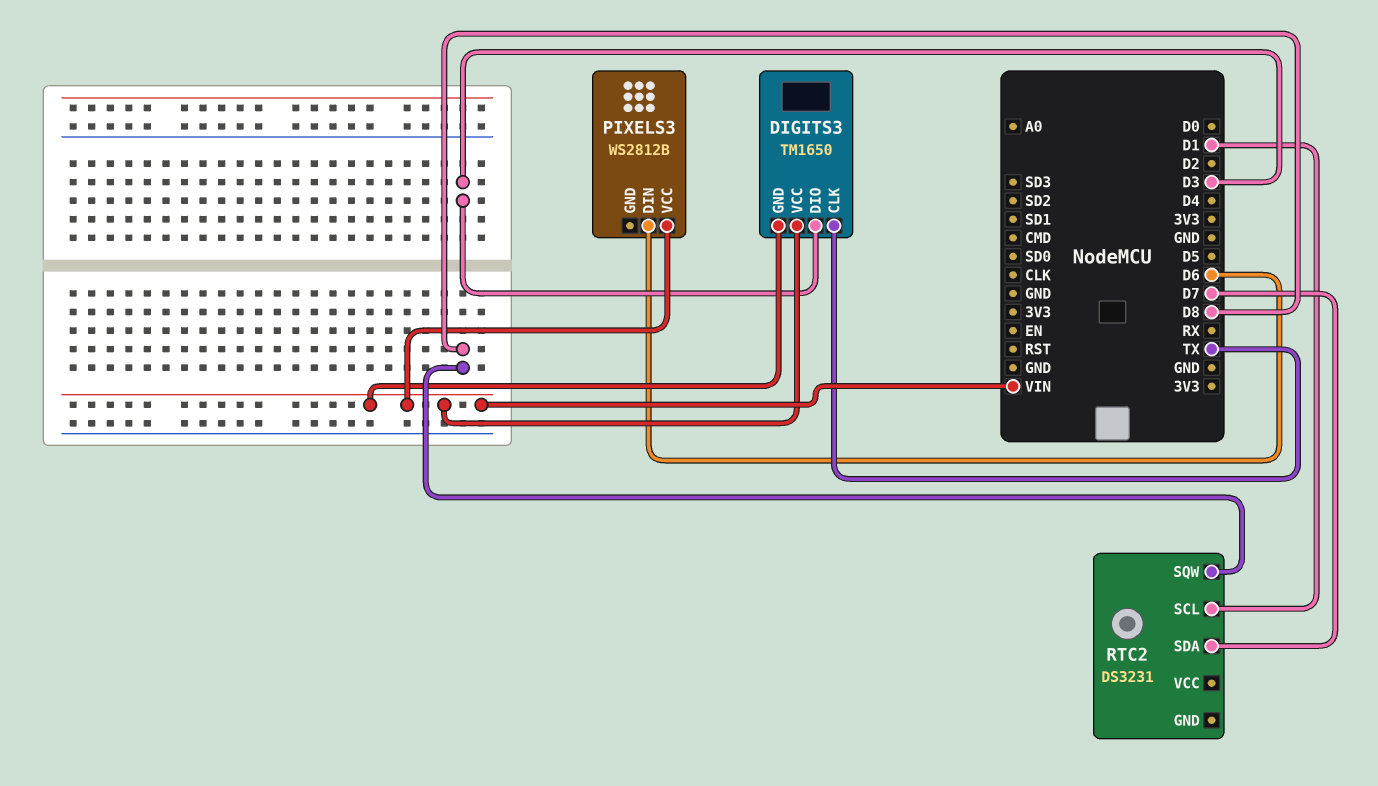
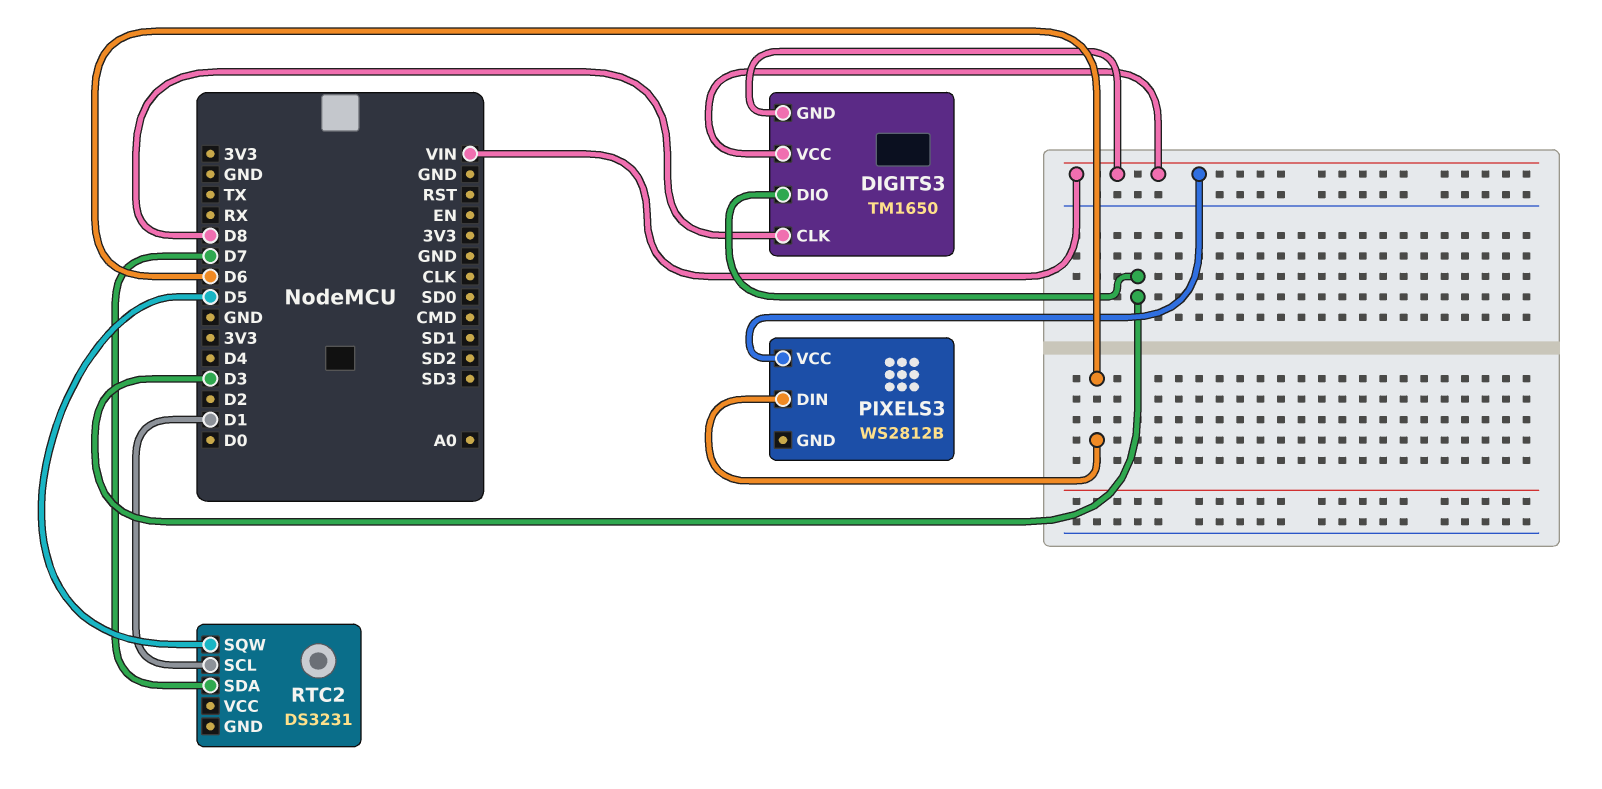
DIGITS3 pin CLK: TX -> D8
RTC2 pin SQW: D8 -> D5

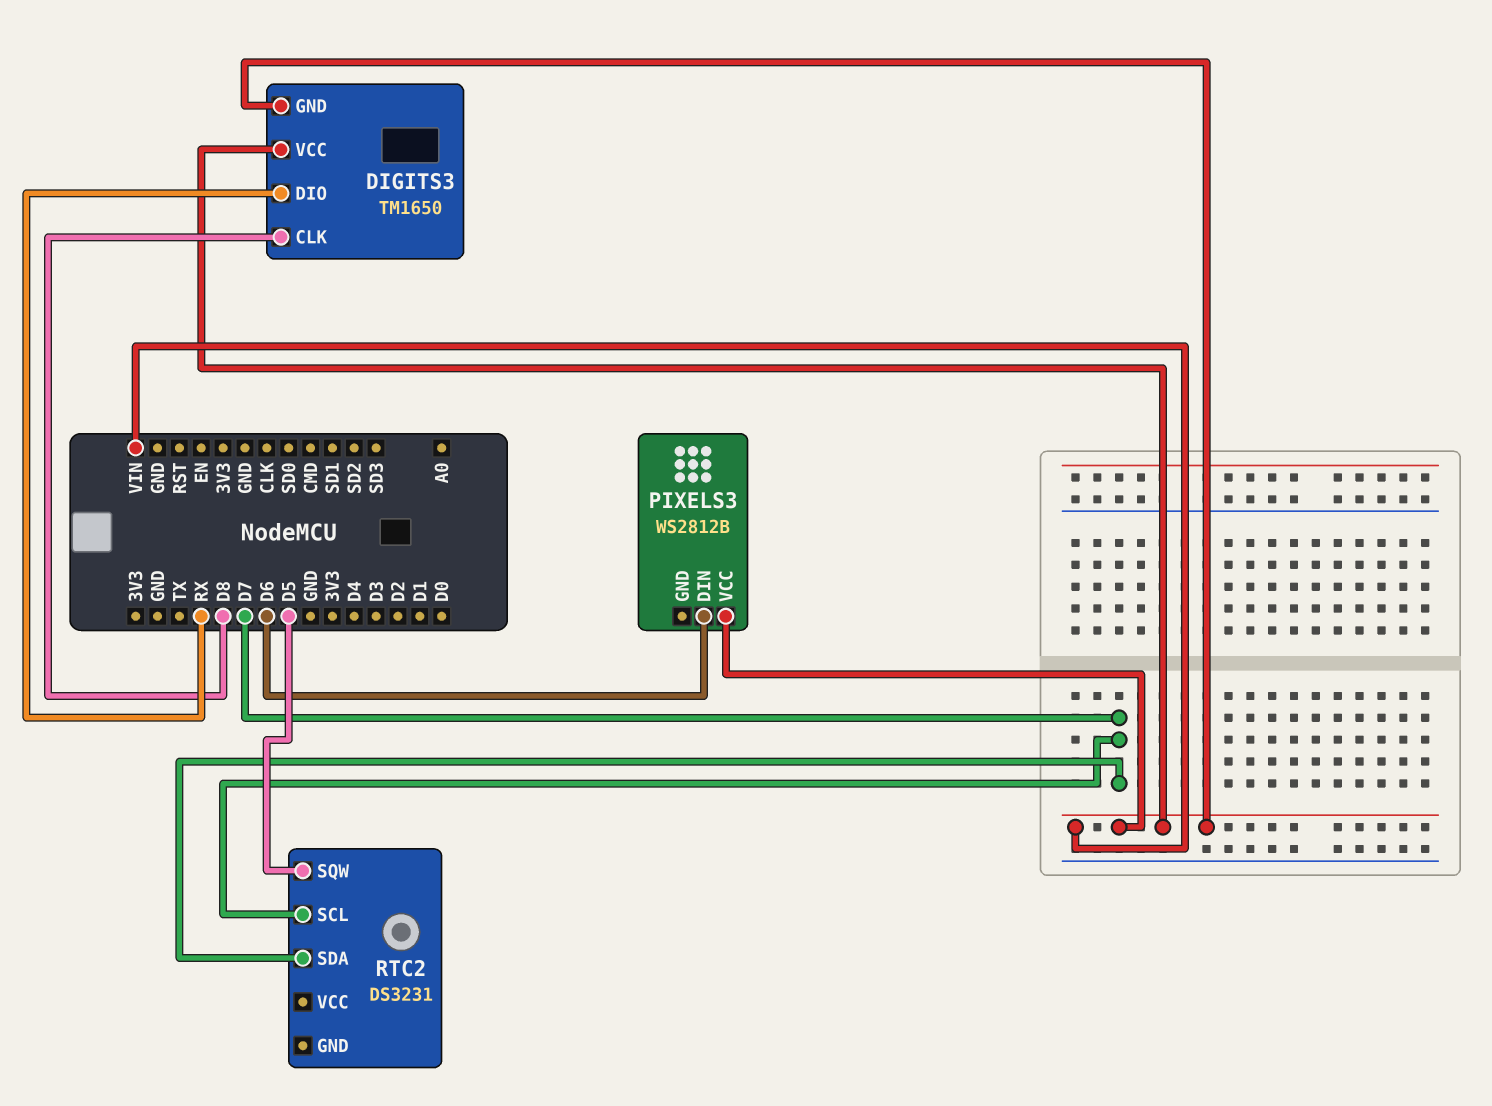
DIGITS3 pin DIO: D3 -> RX
RTC2 pin SCL: D1 -> D7

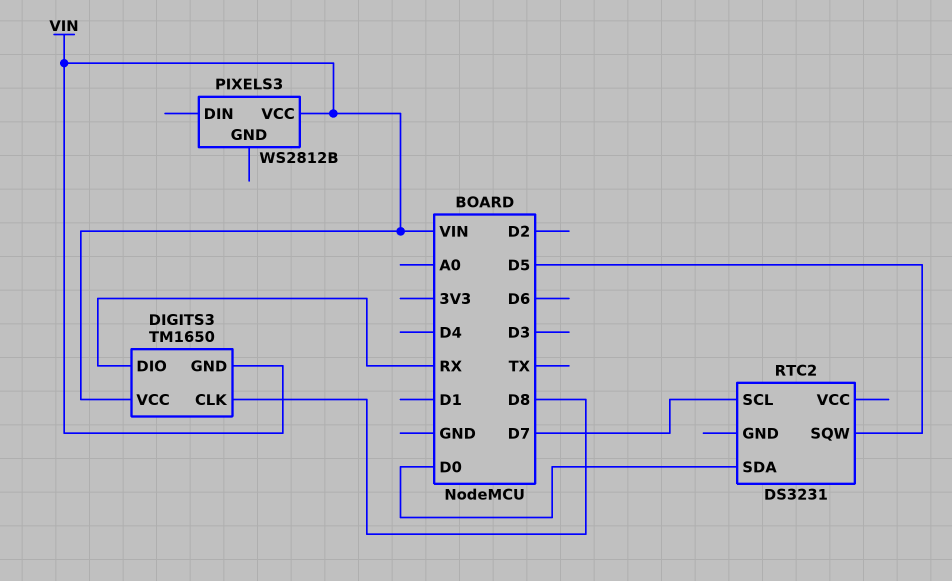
PIXELS3 pin DIN: D6 -> none
RTC2 pin SDA: D7 -> D0

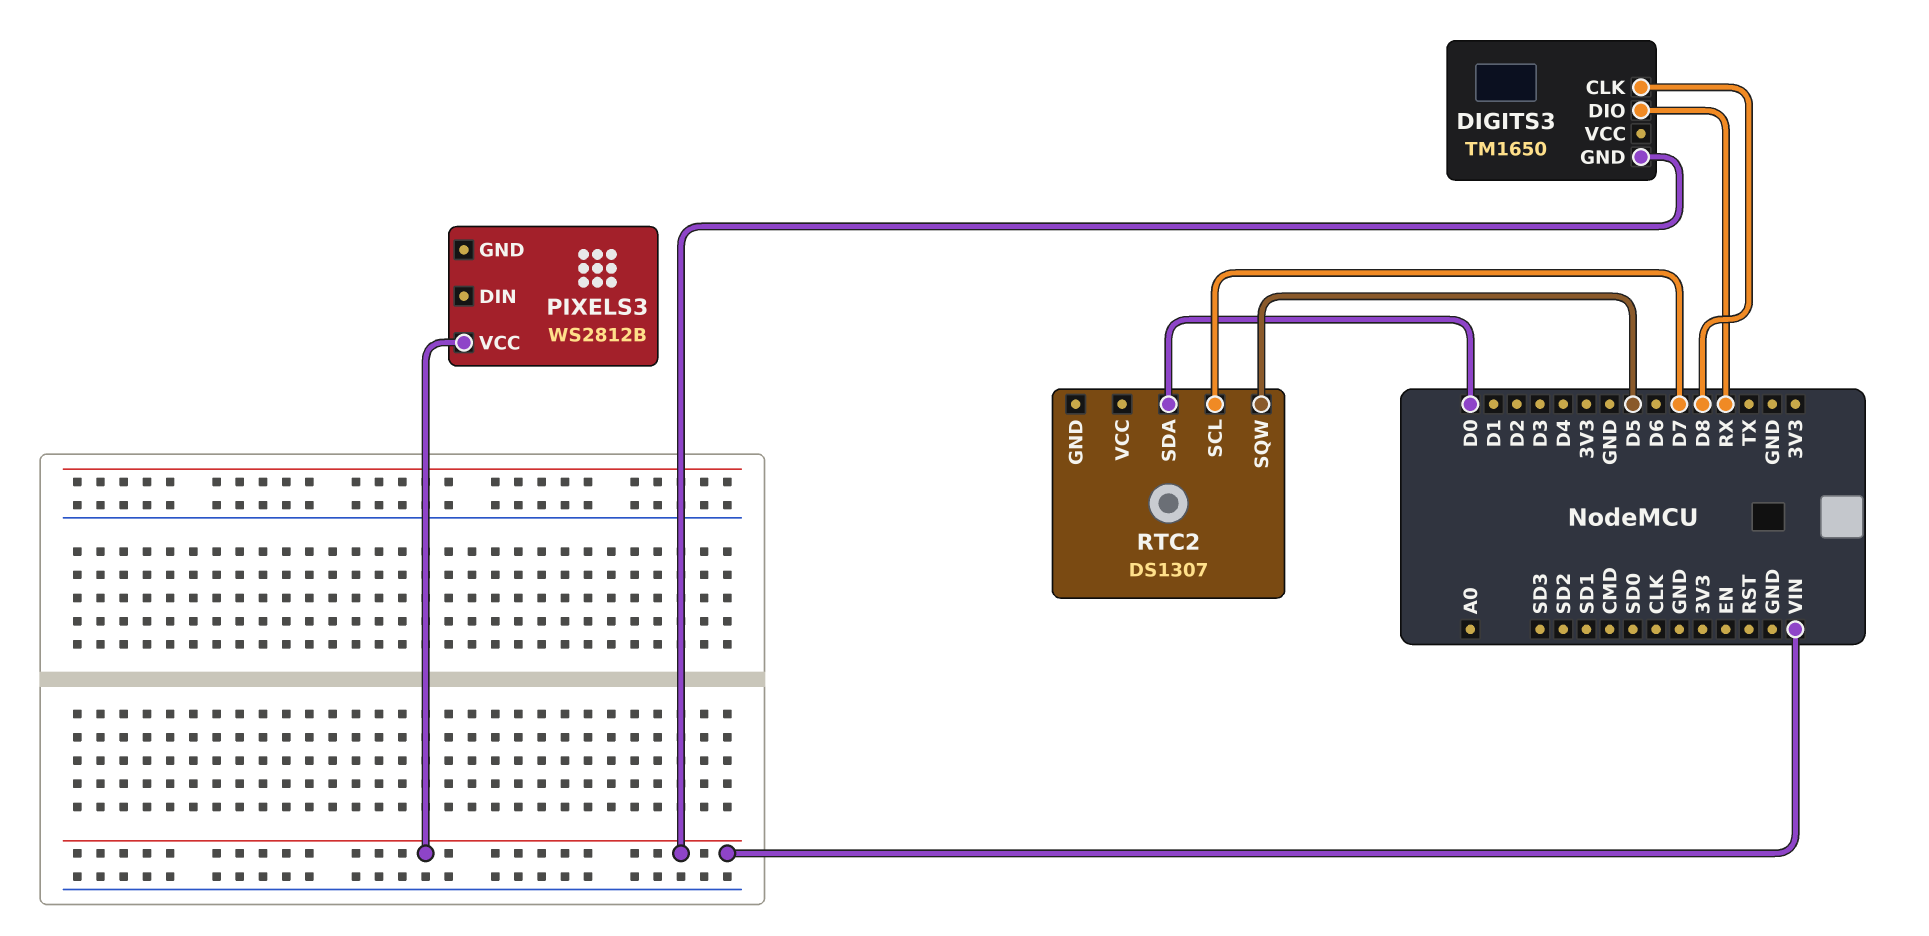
DIGITS3 pin VCC: VIN -> none
RTC2: DS3231 -> DS1307

